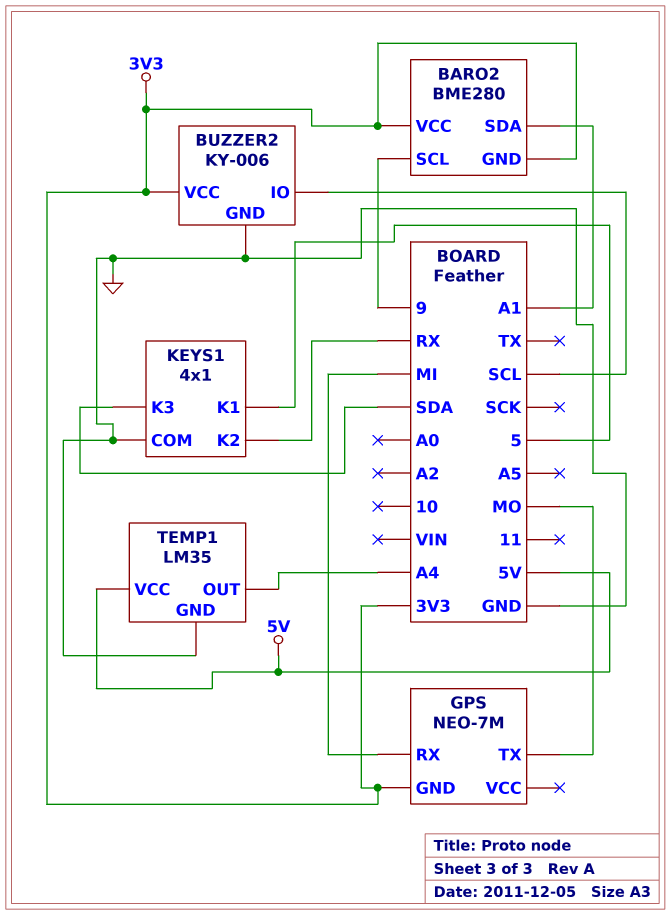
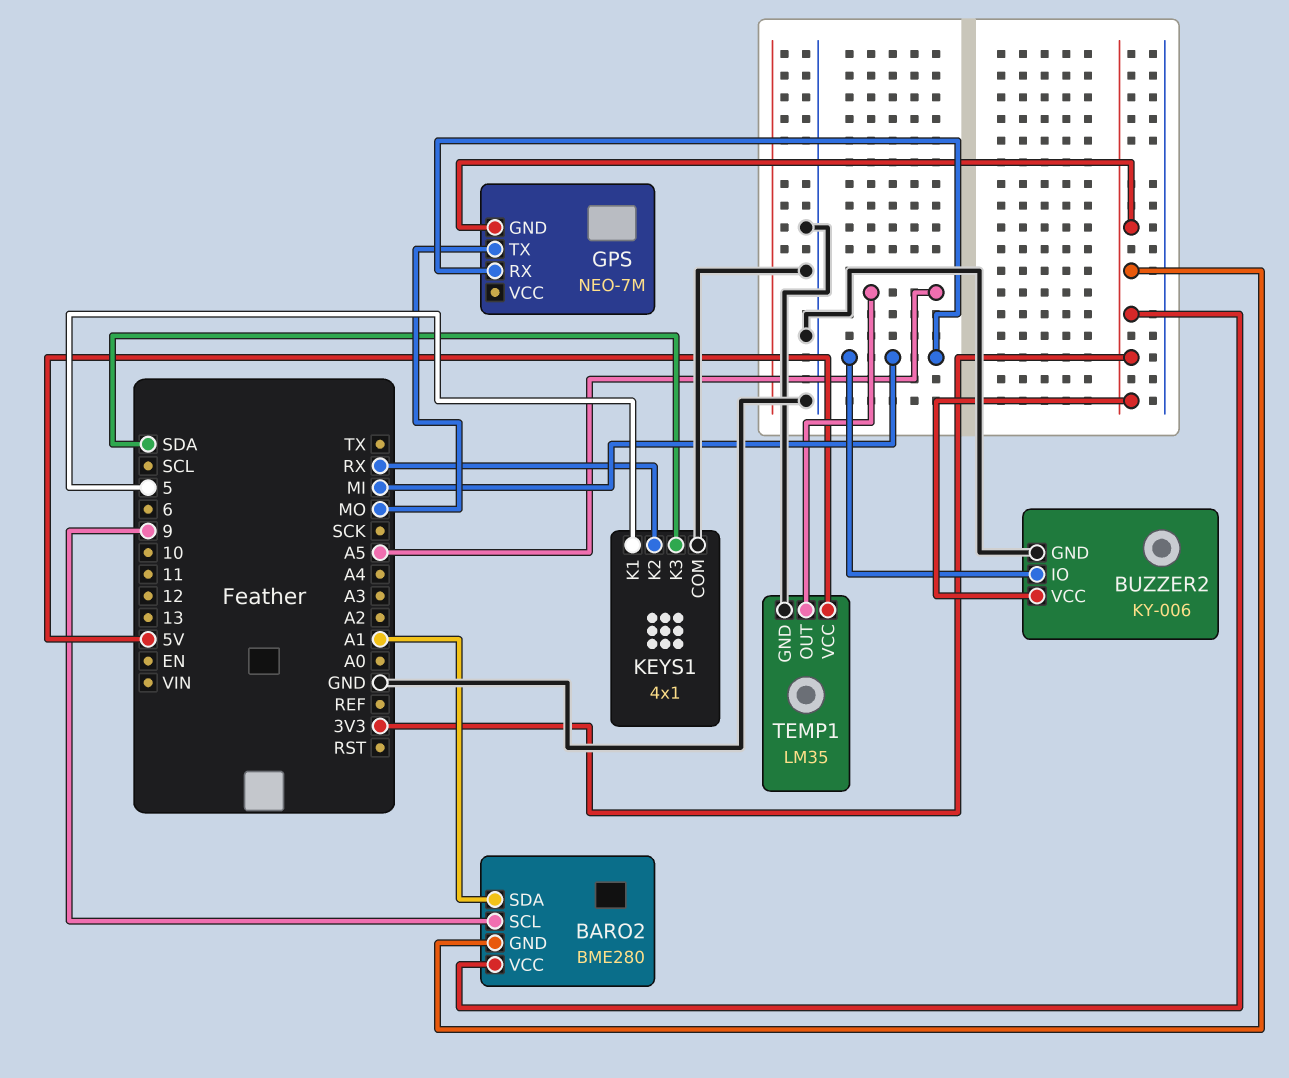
BUZZER2 pin IO: SCL -> MI
TEMP1 pin OUT: A4 -> A5

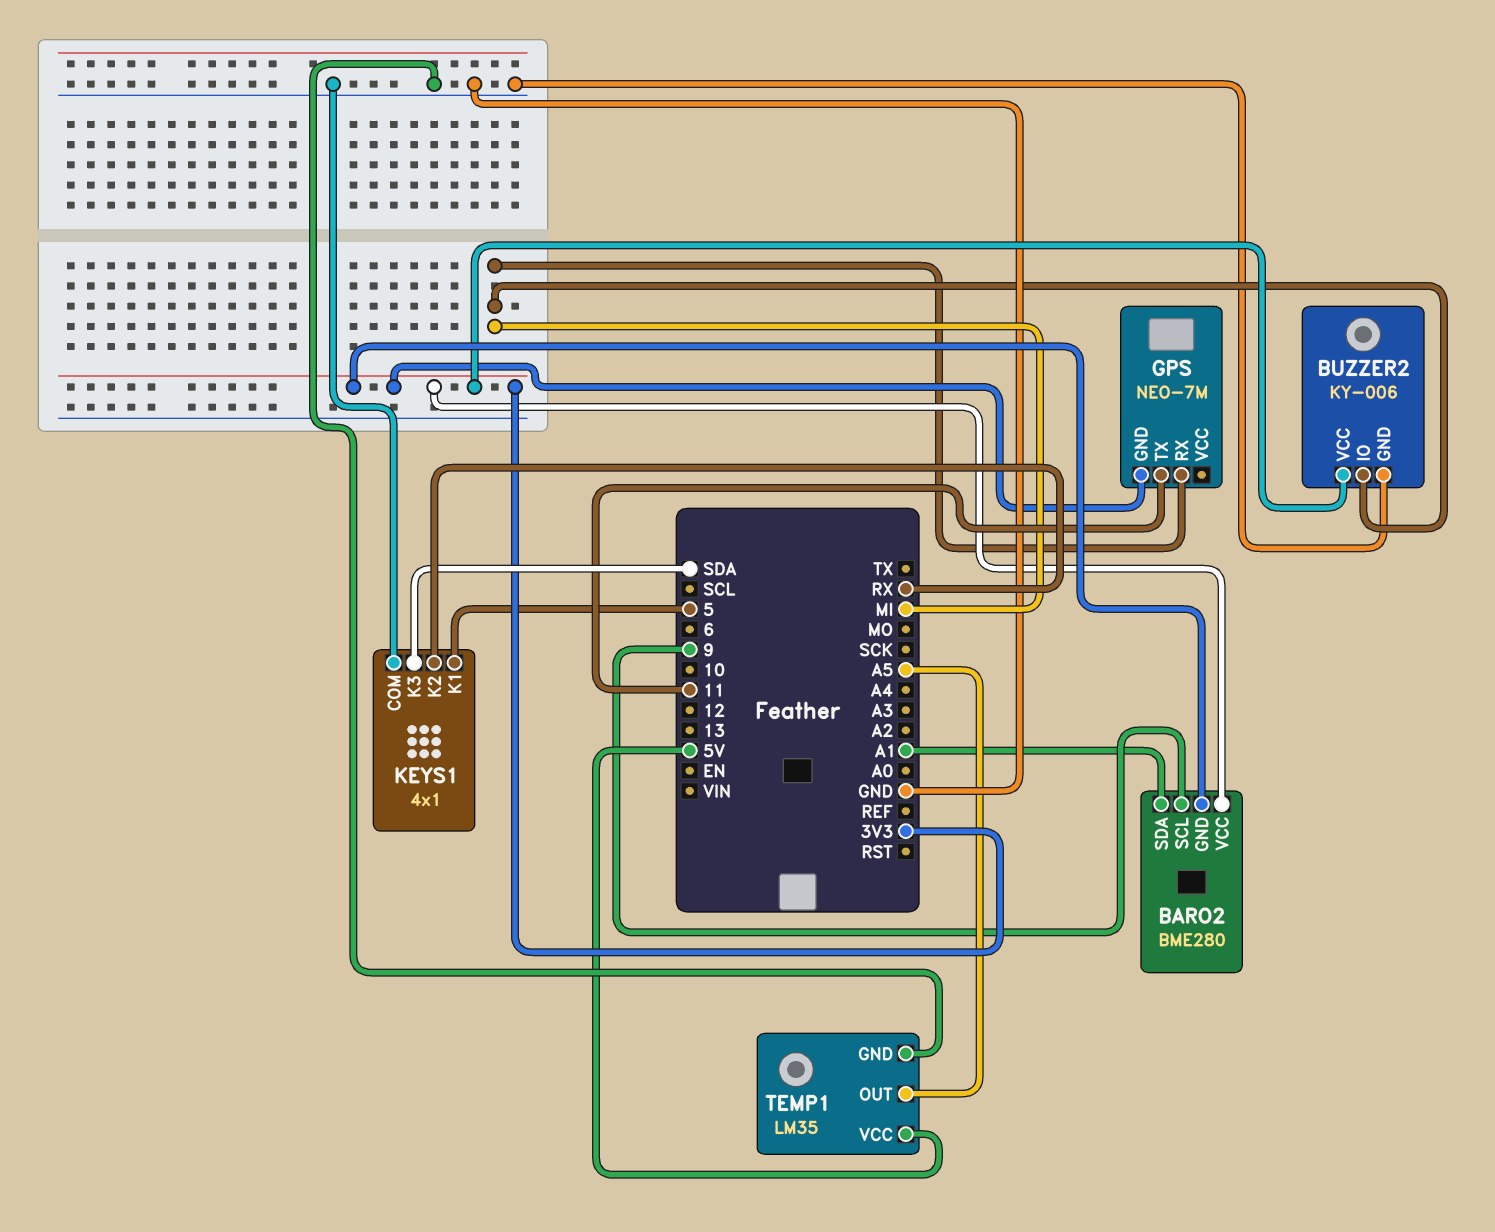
GPS pin TX: MO -> 11

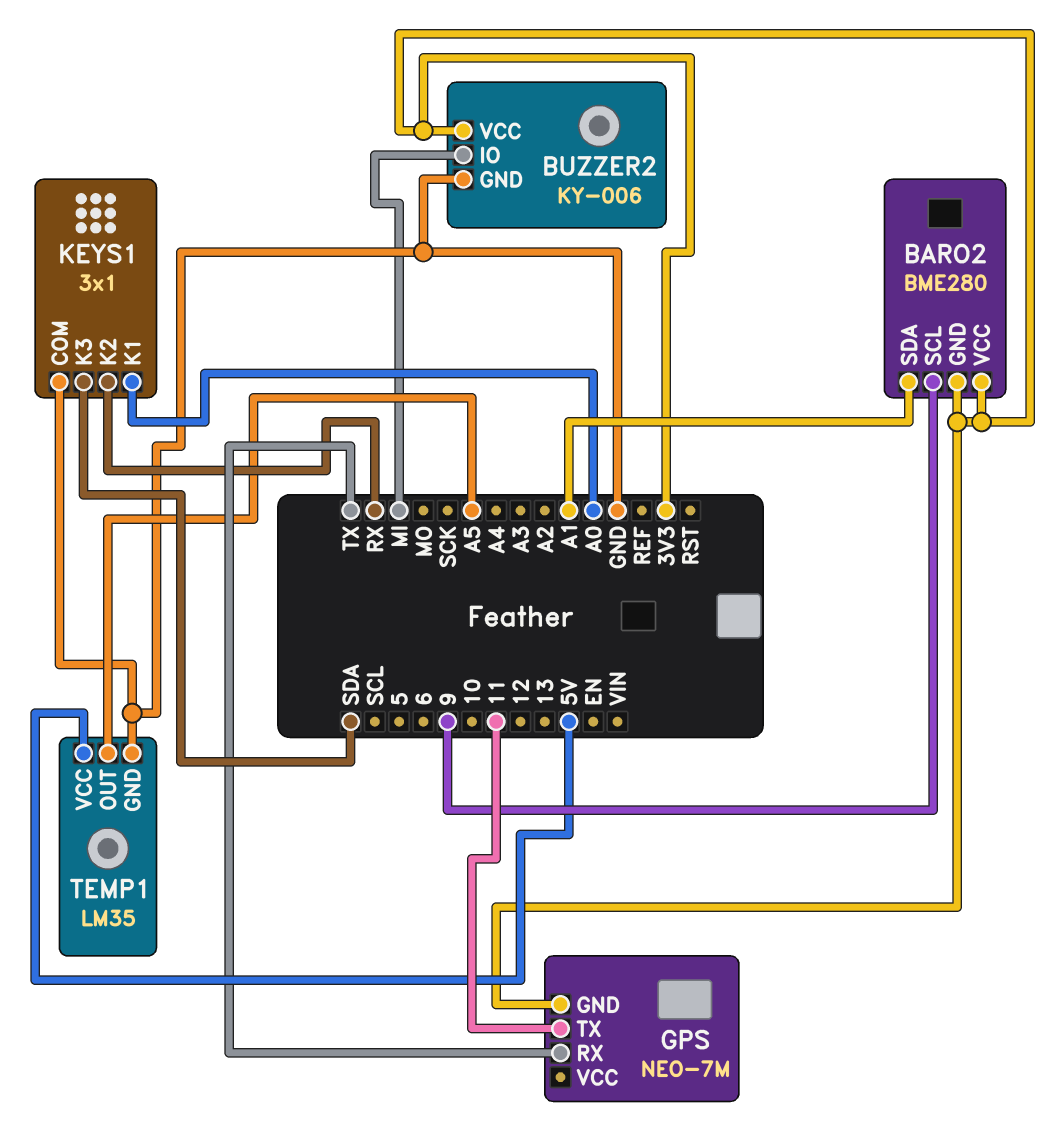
GPS pin RX: MI -> TX
KEYS1: 4x1 -> 3x1
KEYS1 pin K1: 5 -> A0

